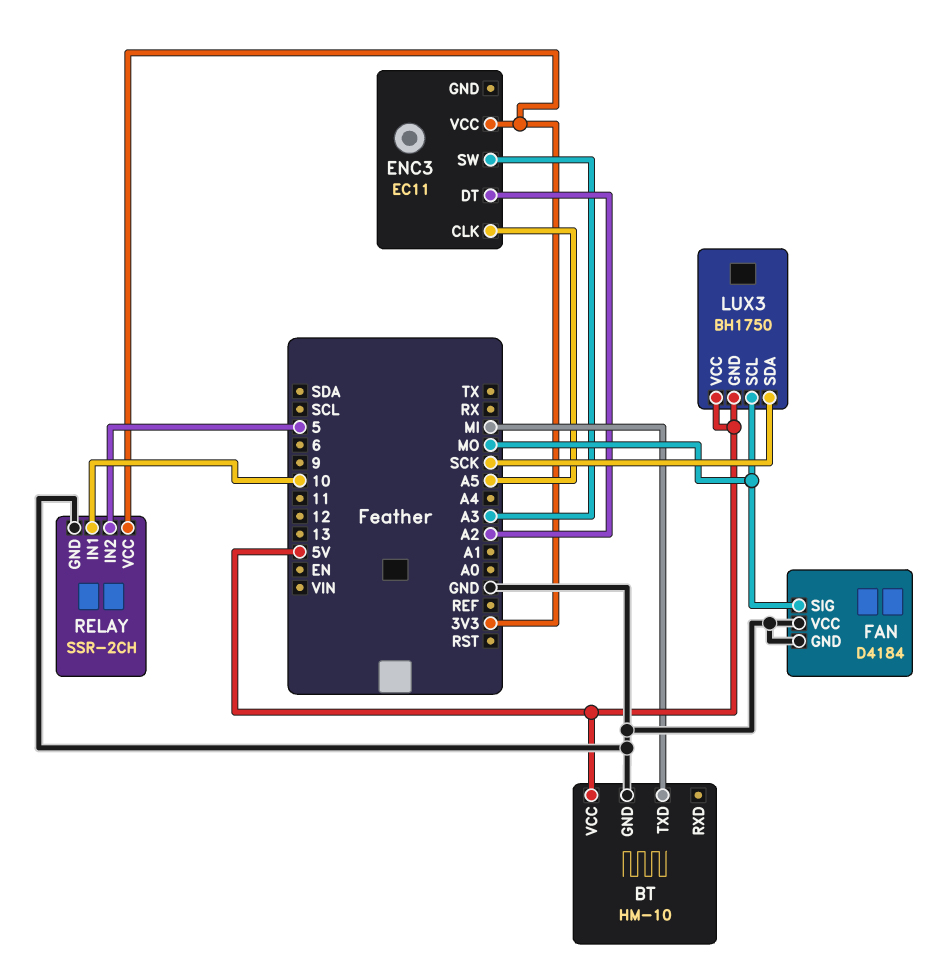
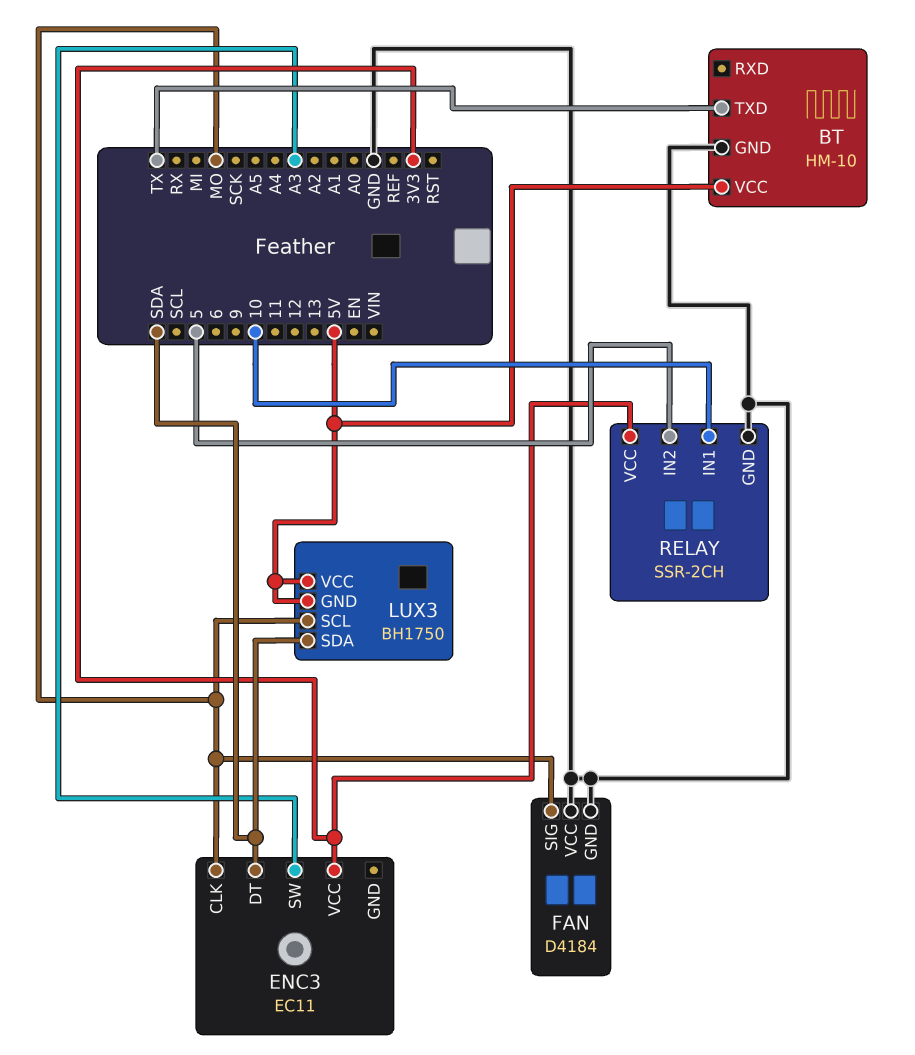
BT pin TXD: MI -> TX
ENC3 pin CLK: A5 -> MO
ENC3 pin DT: A2 -> SDA
LUX3 pin SDA: SCK -> SDA

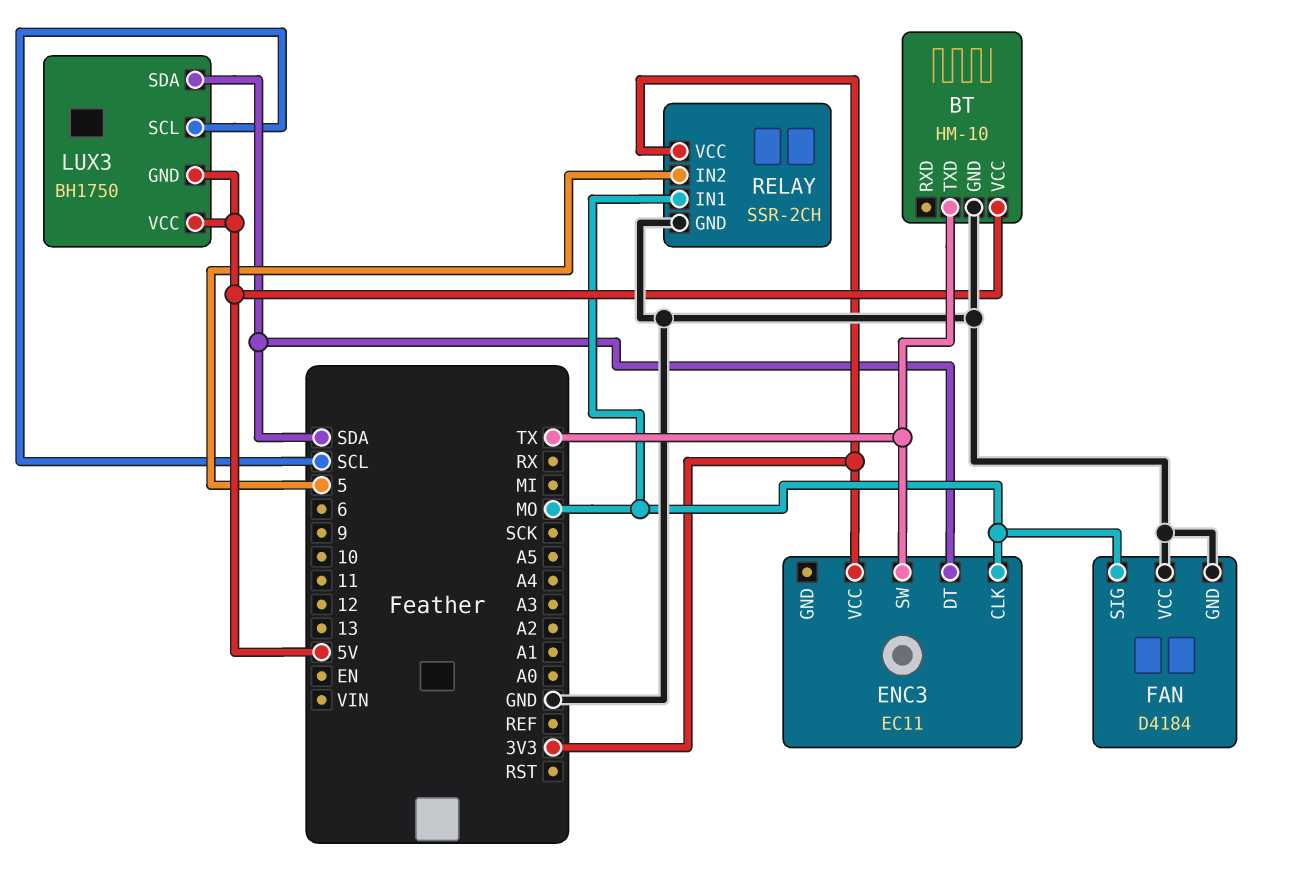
ENC3 pin SW: A3 -> TX
LUX3 pin SCL: MO -> SCL
RELAY pin IN1: 10 -> MO

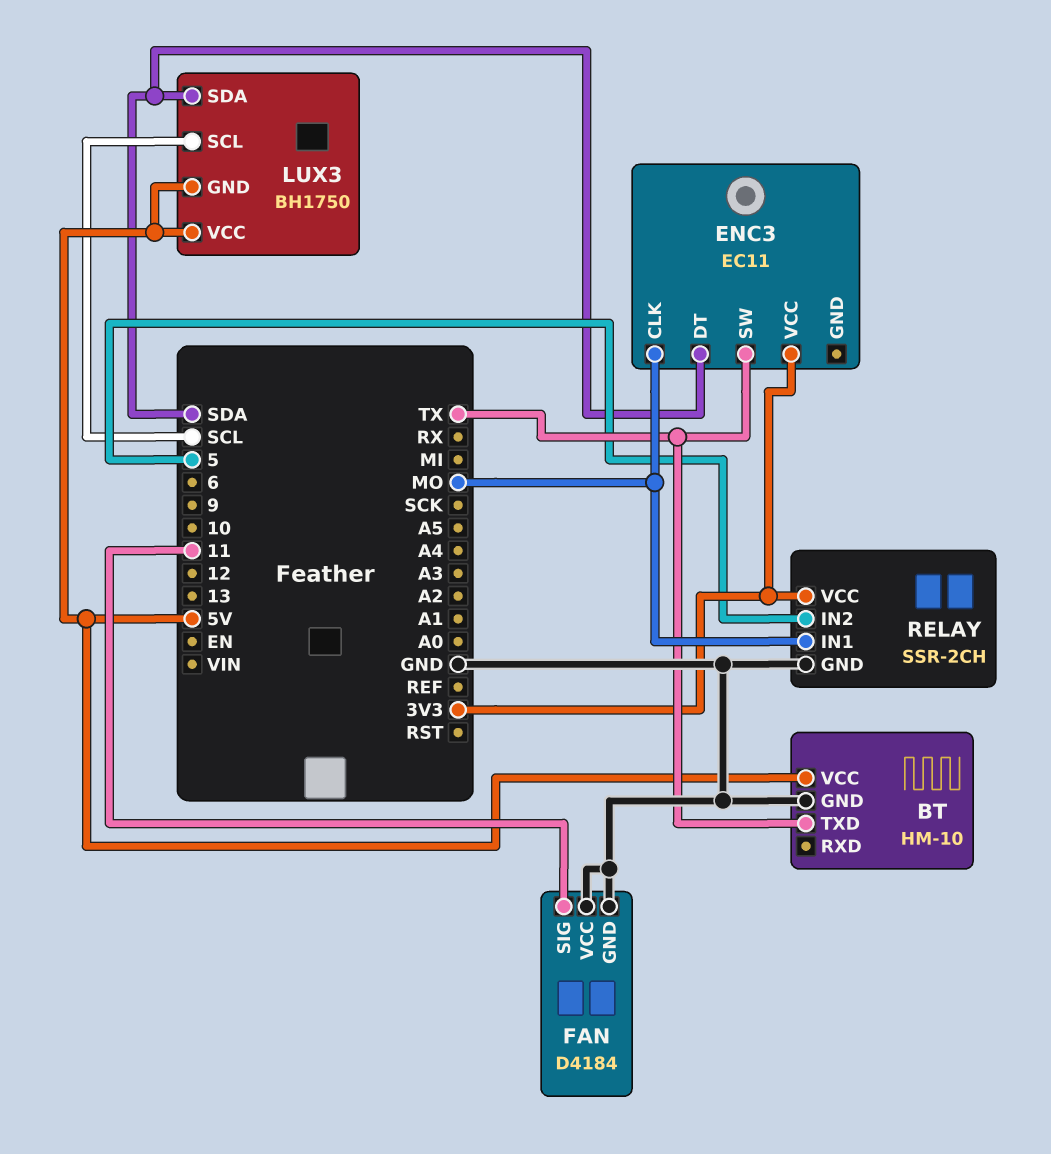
FAN pin SIG: MO -> 11

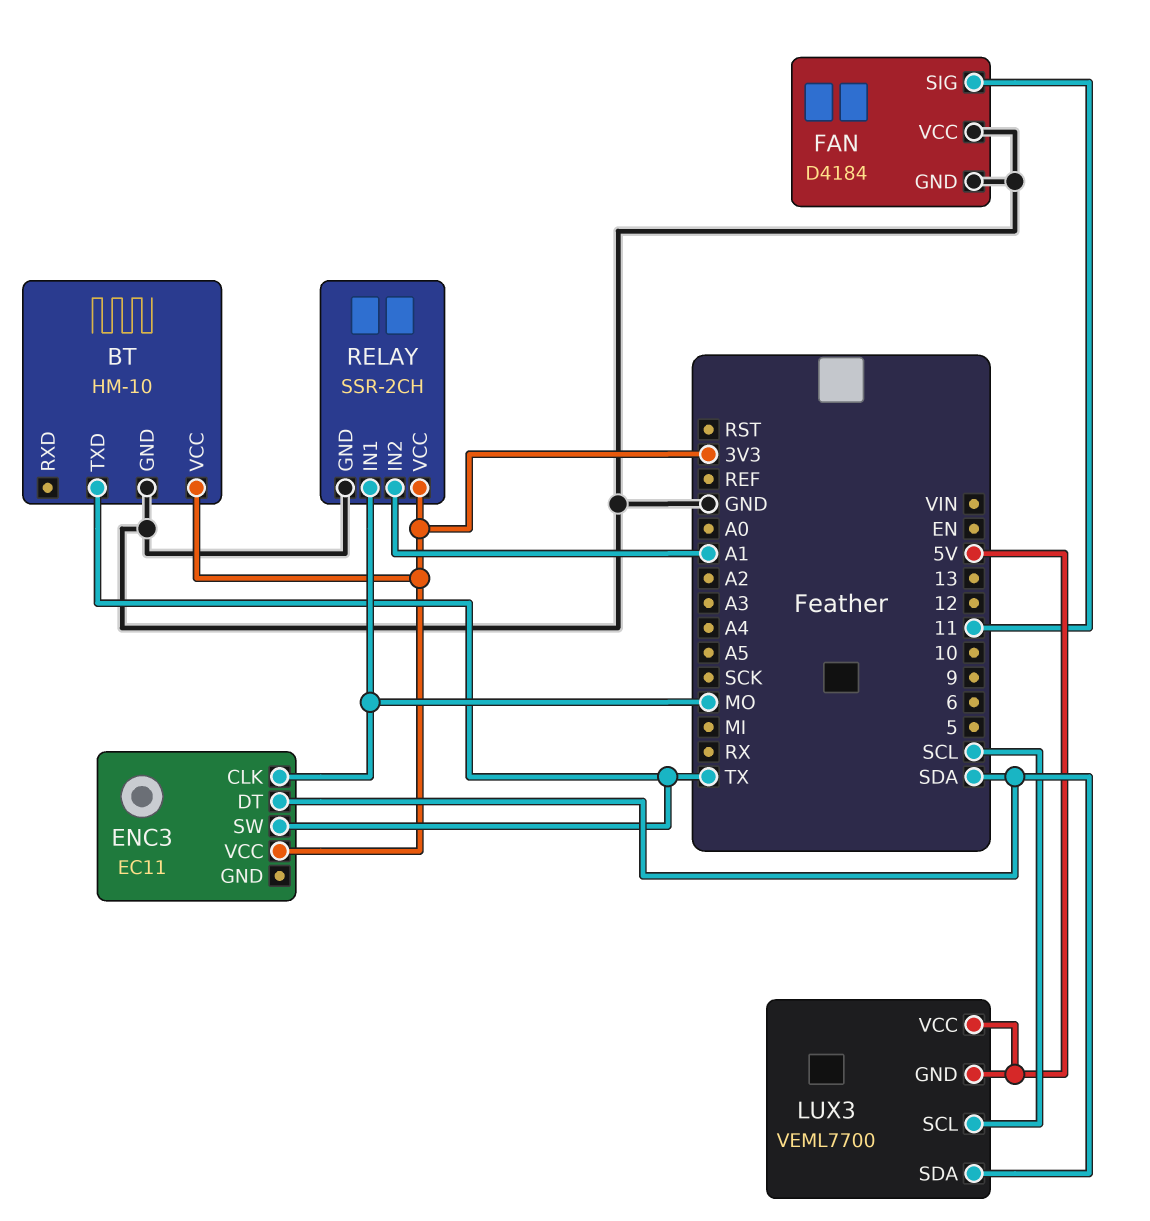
BT pin VCC: 5V -> 3V3
LUX3: BH1750 -> VEML7700
RELAY pin IN2: 5 -> A1

